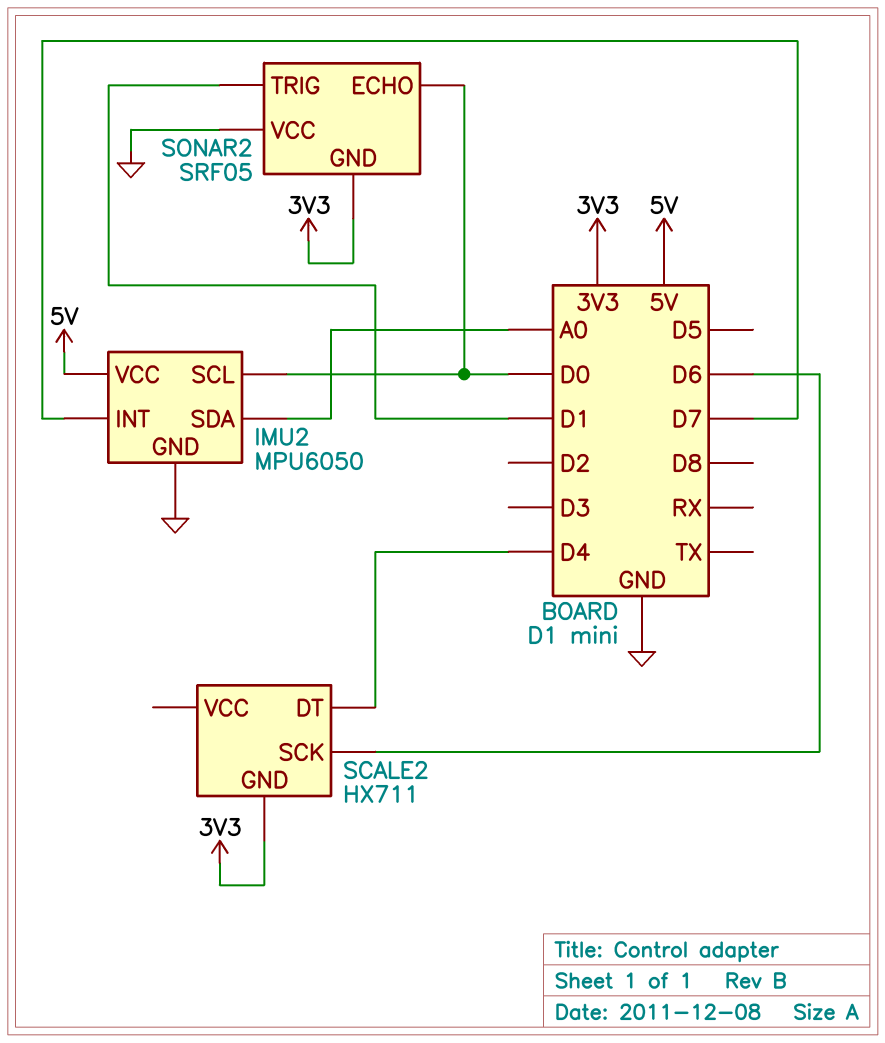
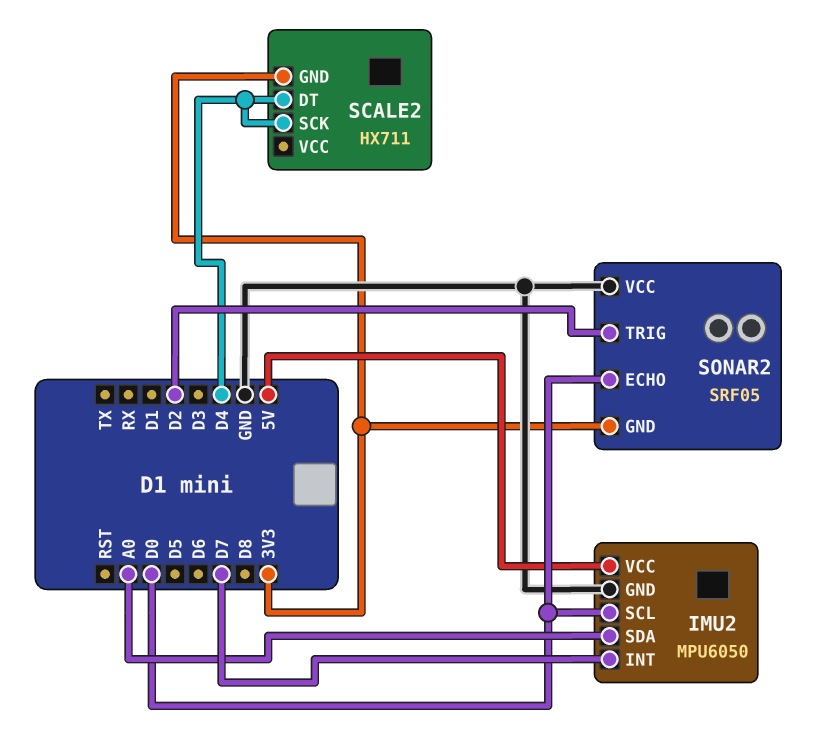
SCALE2 pin SCK: D6 -> D4
SONAR2 pin TRIG: D1 -> D2

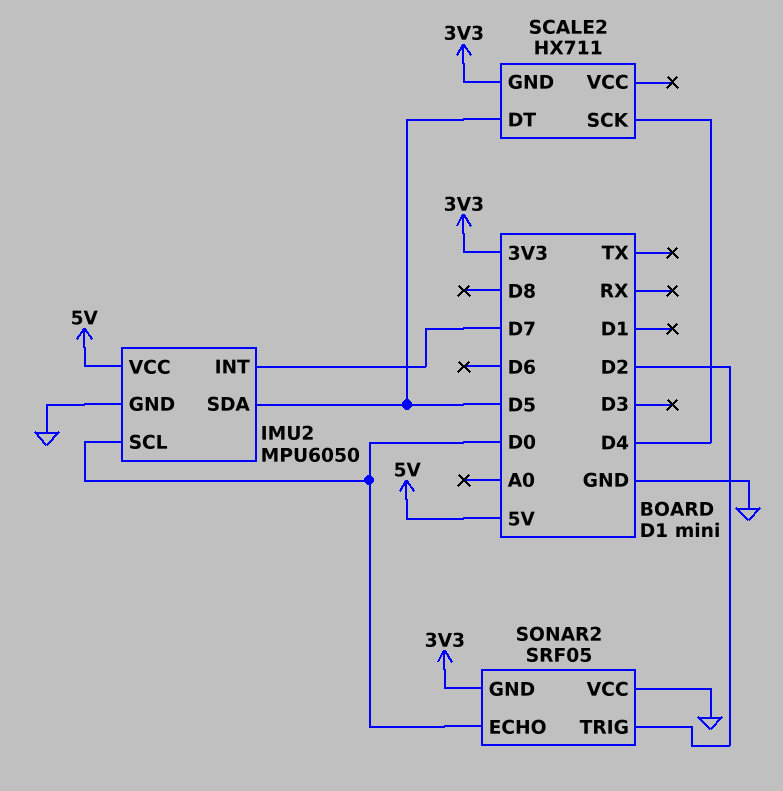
IMU2 pin SDA: A0 -> D5
SCALE2 pin DT: D4 -> D5

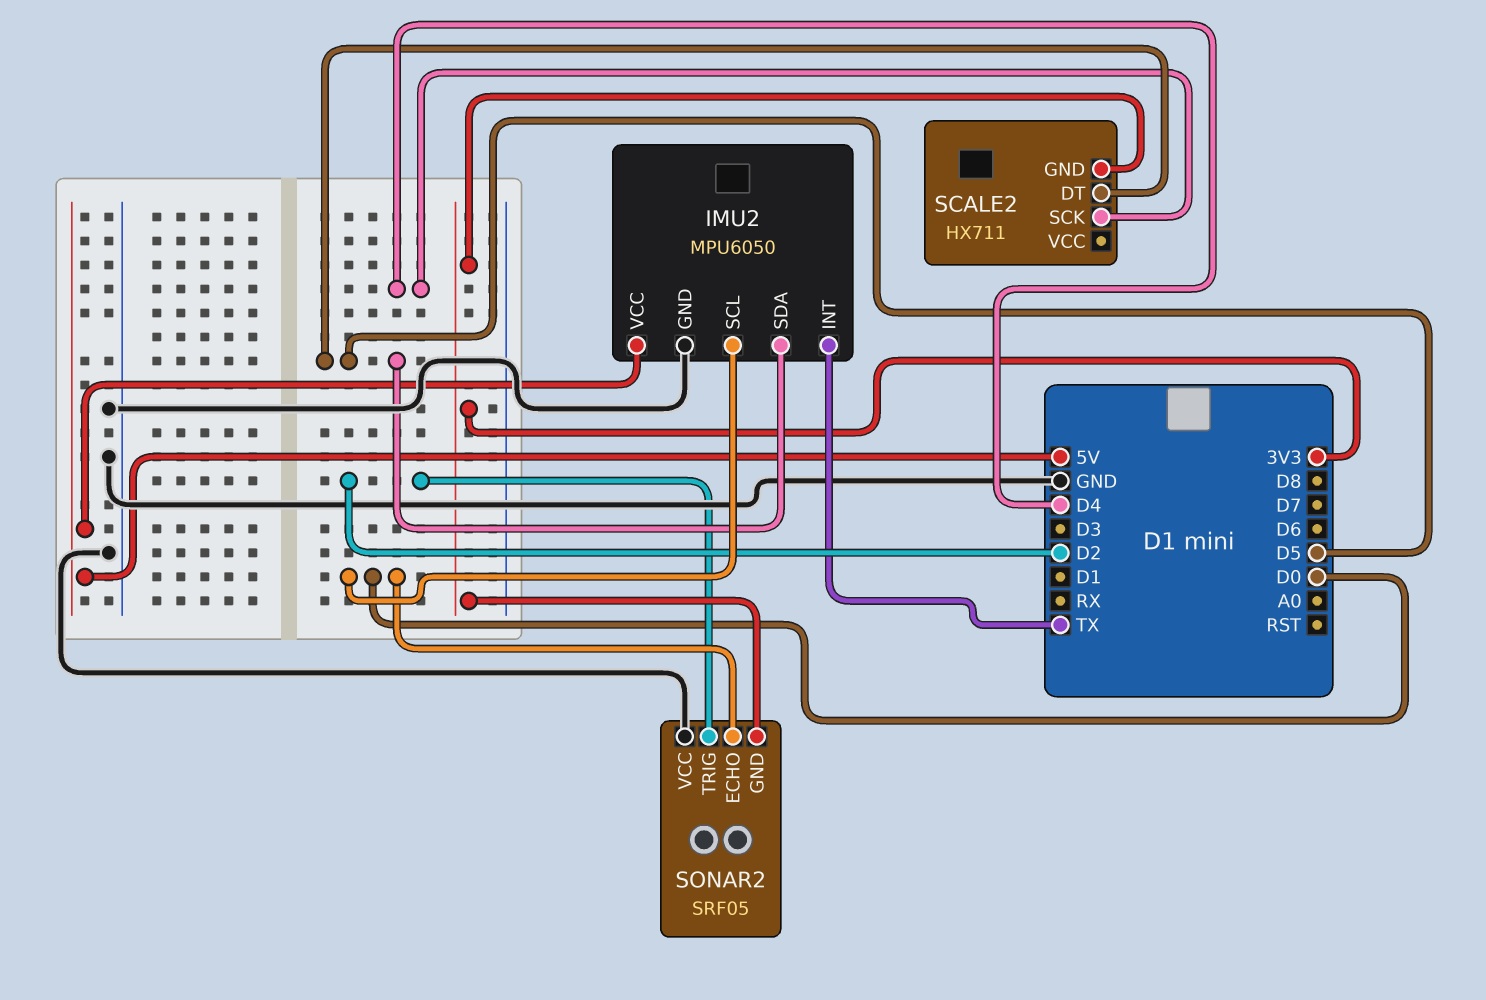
IMU2 pin INT: D7 -> TX

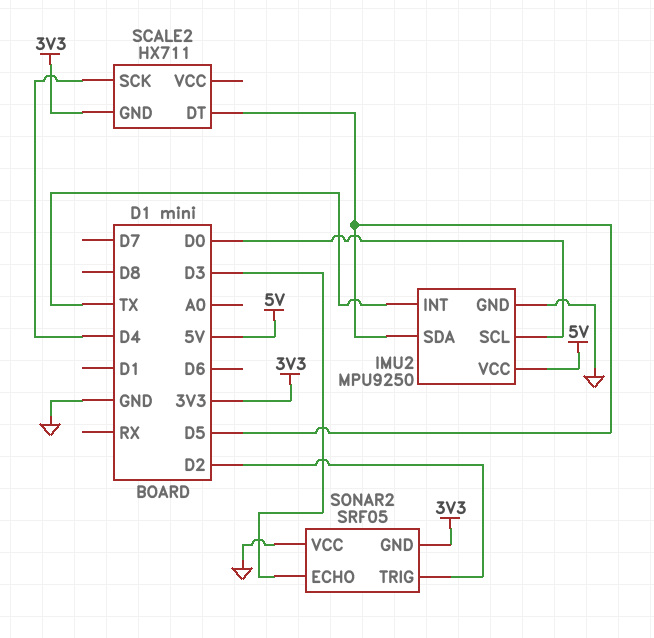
IMU2: MPU6050 -> MPU9250
SONAR2 pin ECHO: D0 -> D3

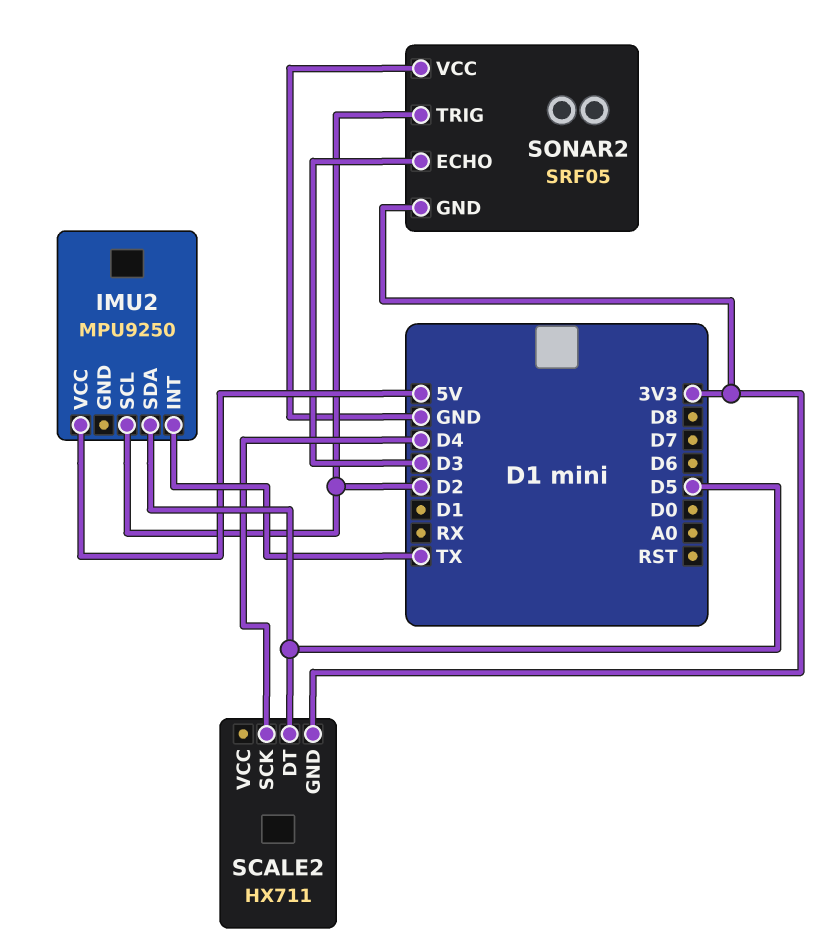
IMU2 pin GND: GND -> none
IMU2 pin SCL: D0 -> D2

